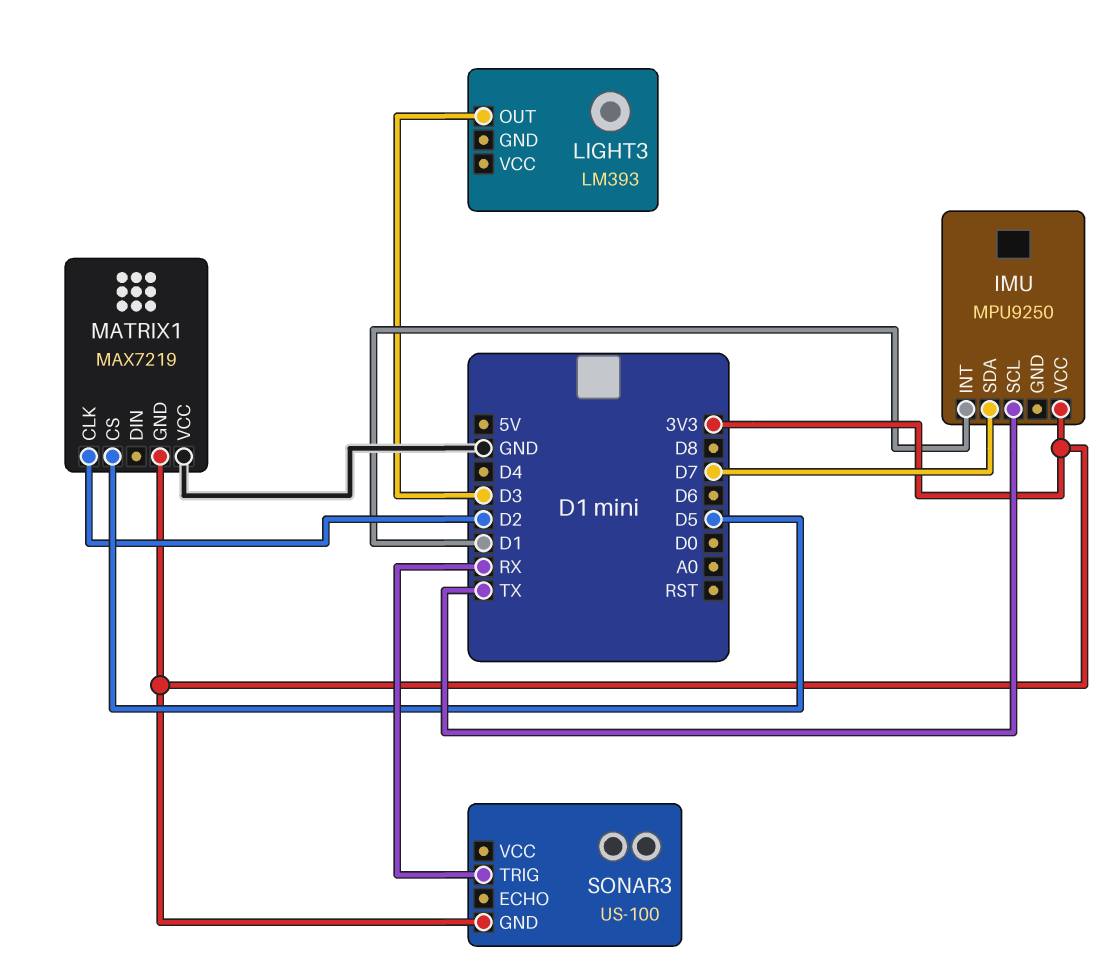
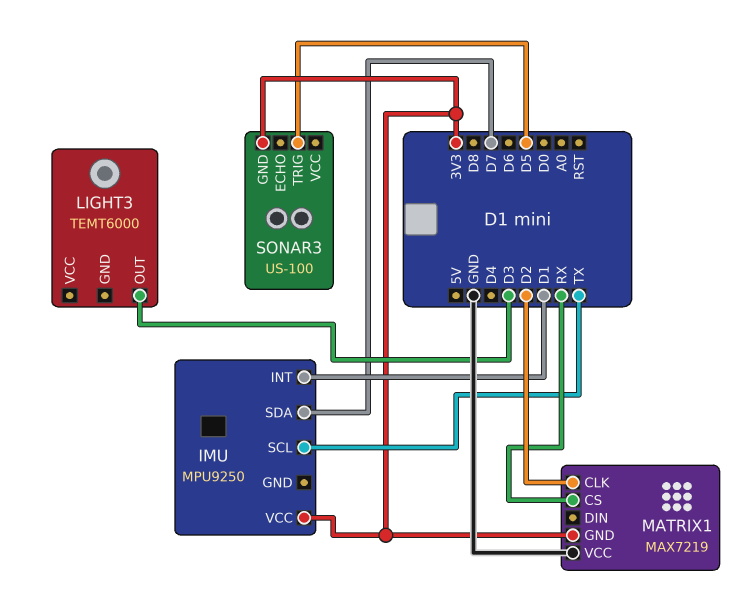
LIGHT3: LM393 -> TEMT6000
MATRIX1 pin CS: D5 -> RX
SONAR3 pin TRIG: RX -> D5

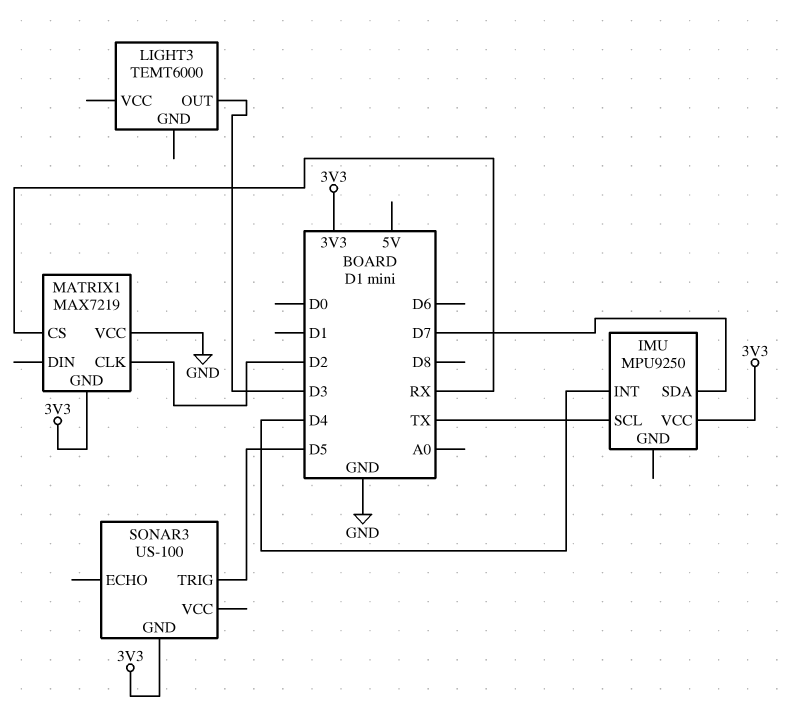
IMU pin INT: D1 -> D4

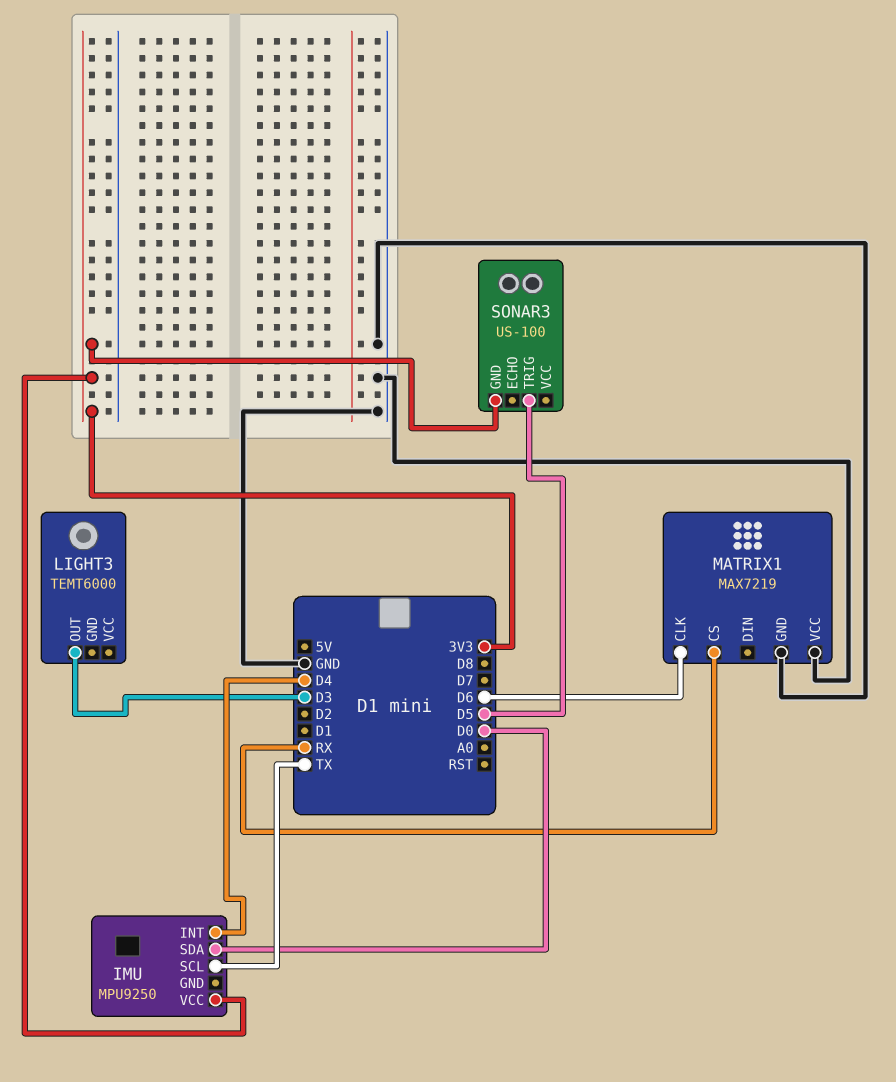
IMU pin SDA: D7 -> D0
MATRIX1 pin CLK: D2 -> D6
MATRIX1 pin GND: 3V3 -> GND

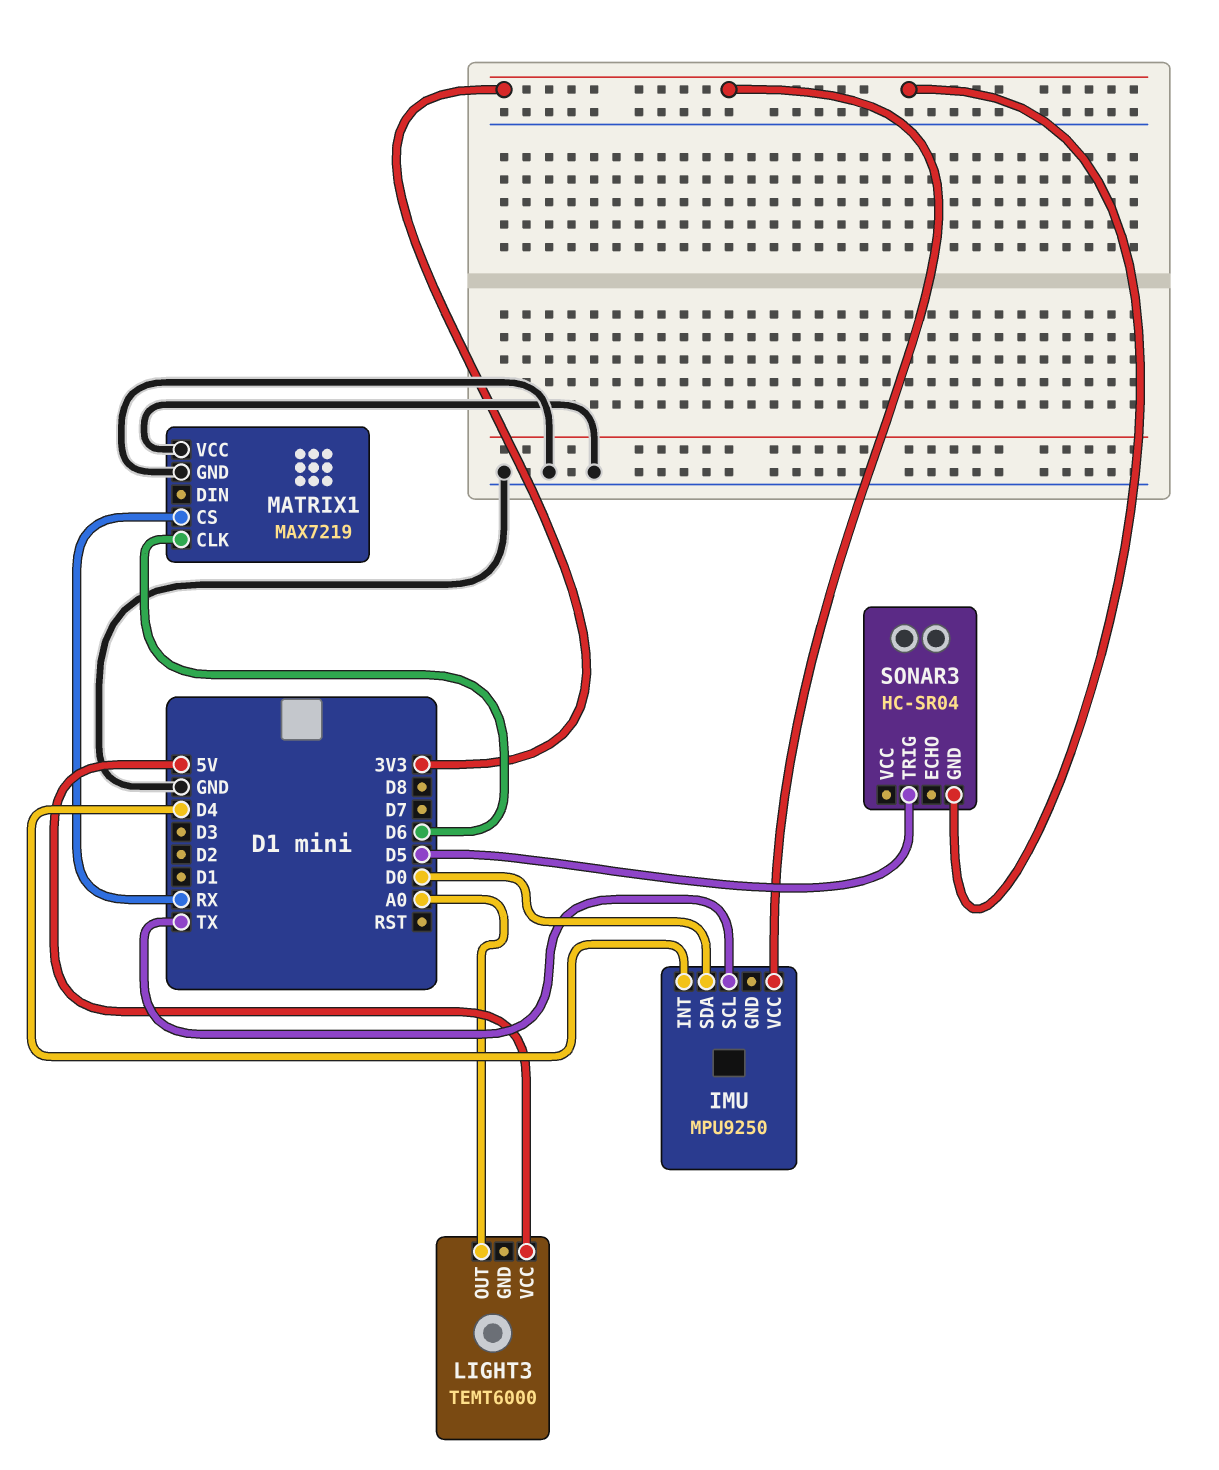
LIGHT3 pin OUT: D3 -> A0
LIGHT3 pin VCC: none -> 5V
SONAR3: US-100 -> HC-SR04

